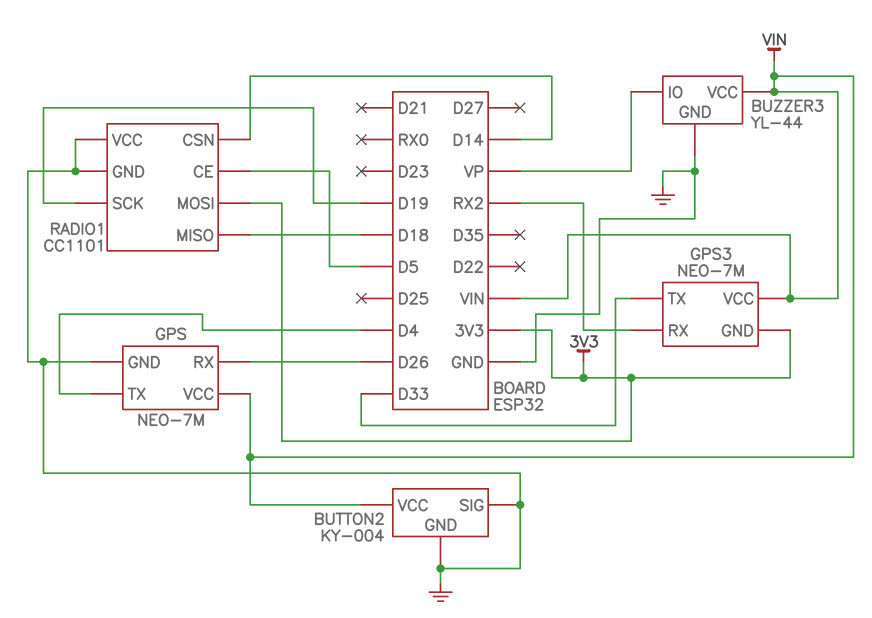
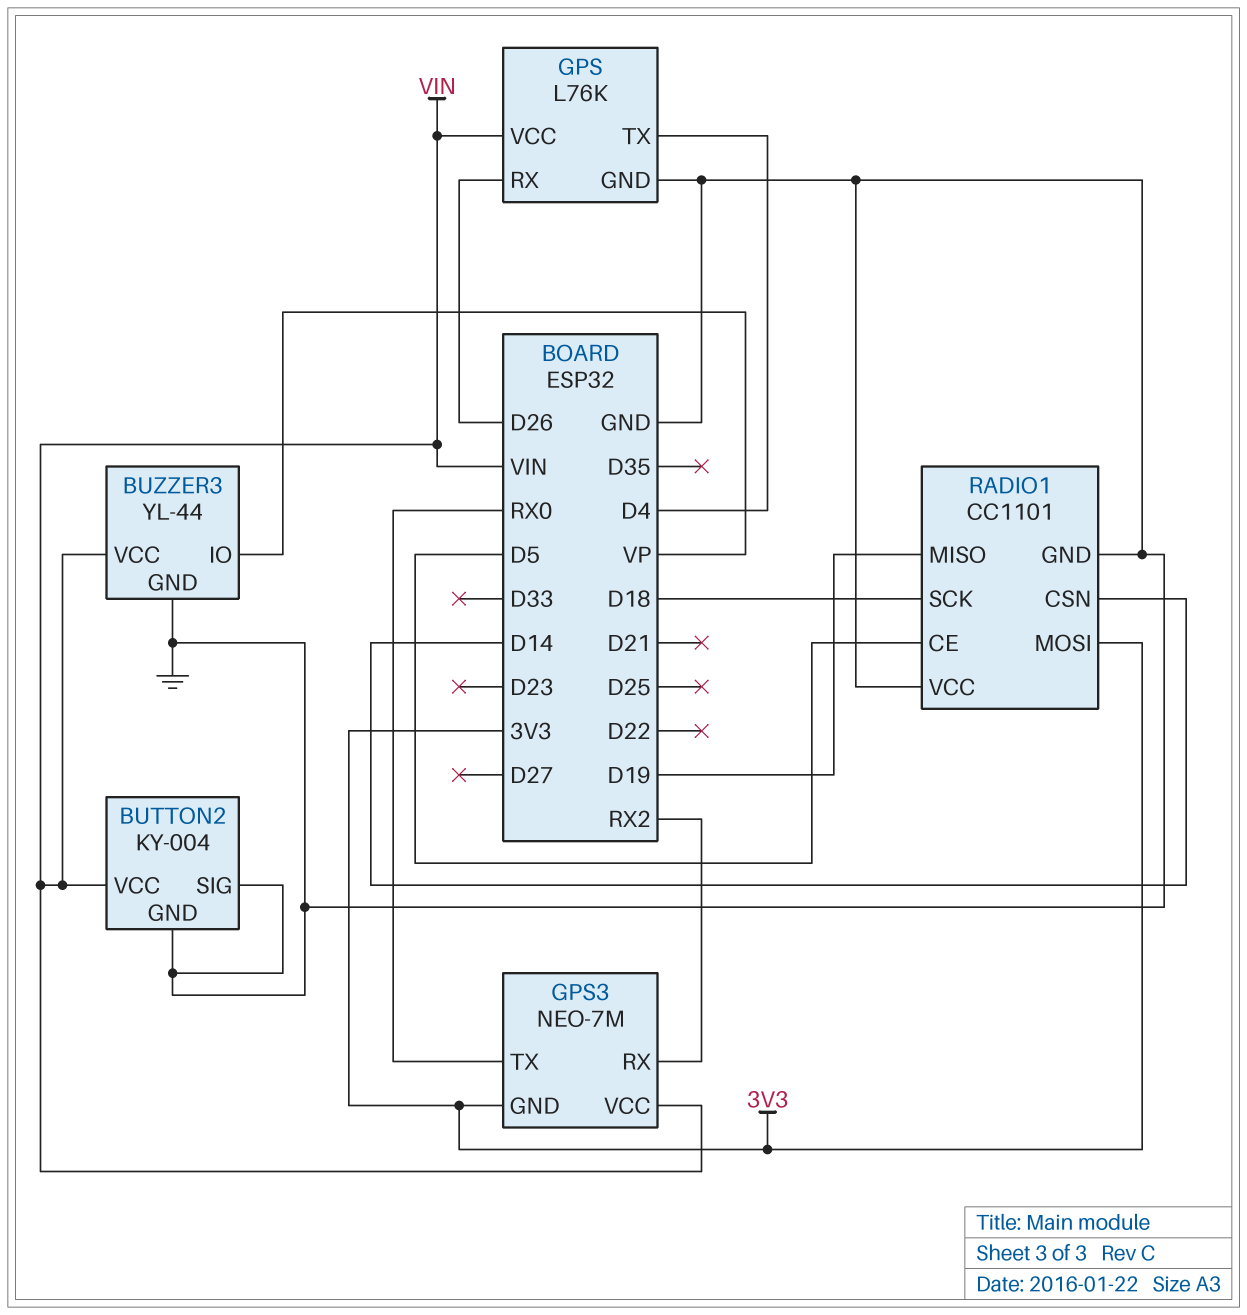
GPS: NEO-7M -> L76K
GPS3 pin TX: D33 -> RX0
RADIO1 pin MISO: D18 -> D19
RADIO1 pin SCK: D19 -> D18

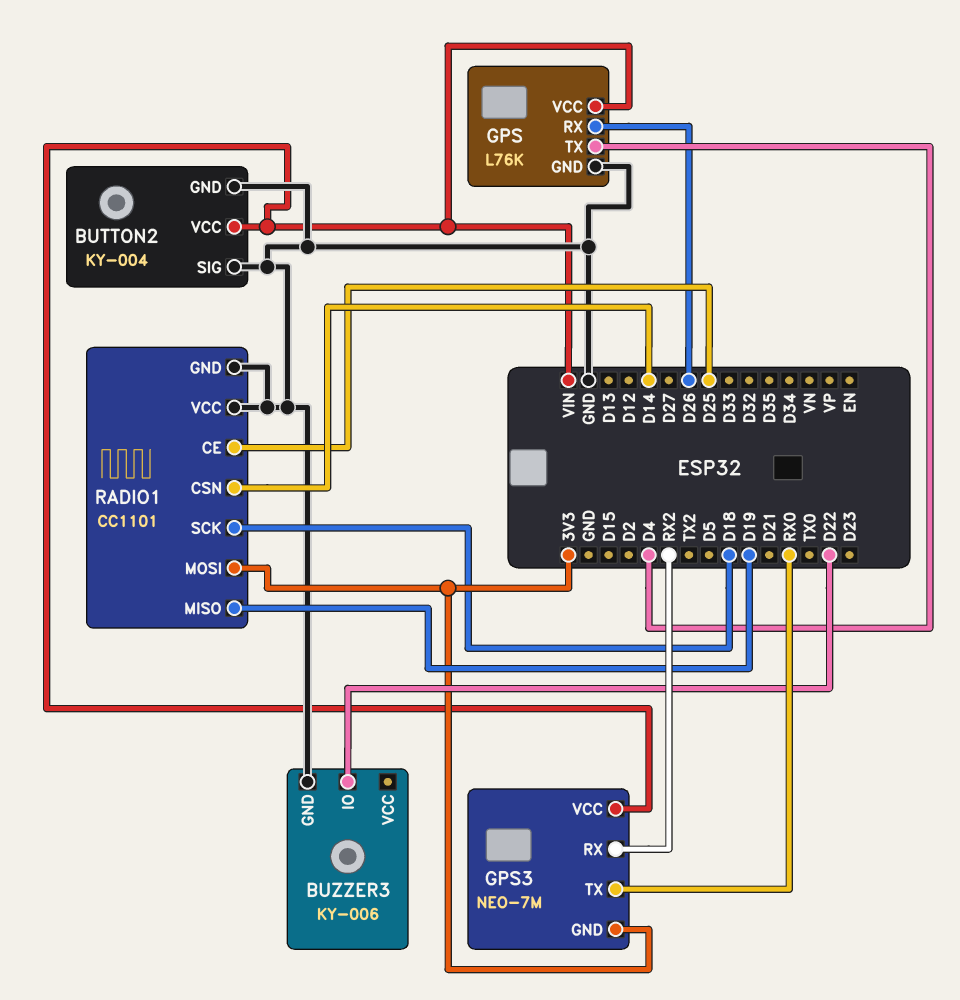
BUZZER3: YL-44 -> KY-006
BUZZER3 pin IO: VP -> D22
BUZZER3 pin VCC: VIN -> none
RADIO1 pin CE: D5 -> D25

